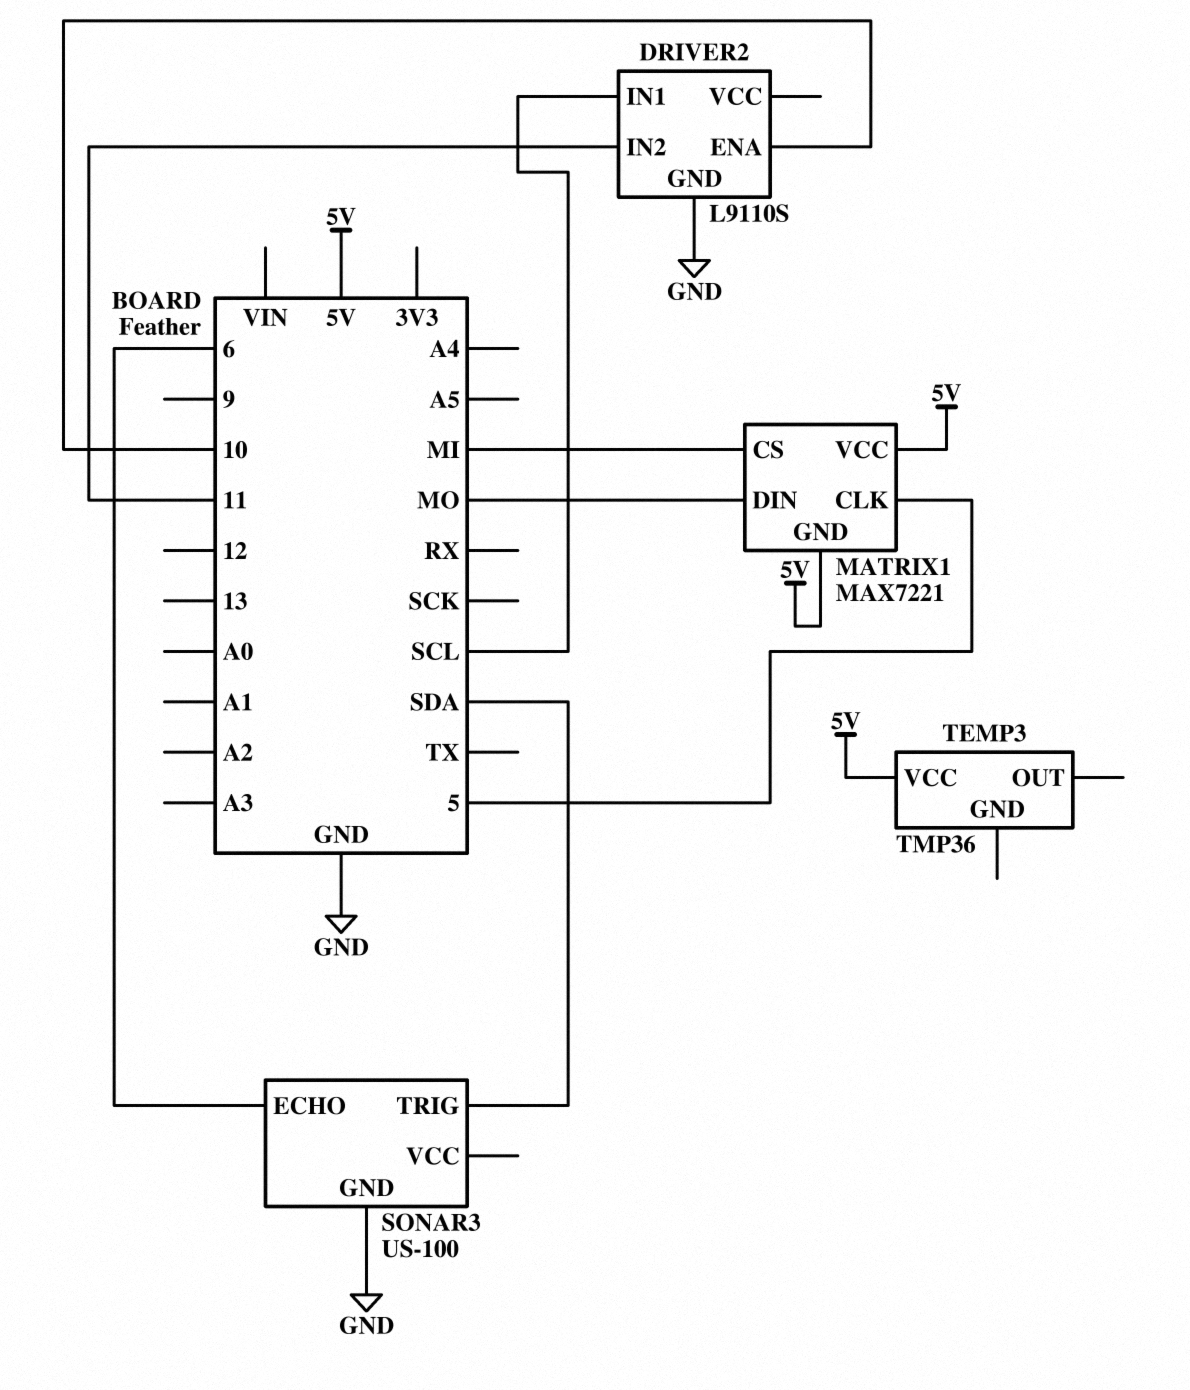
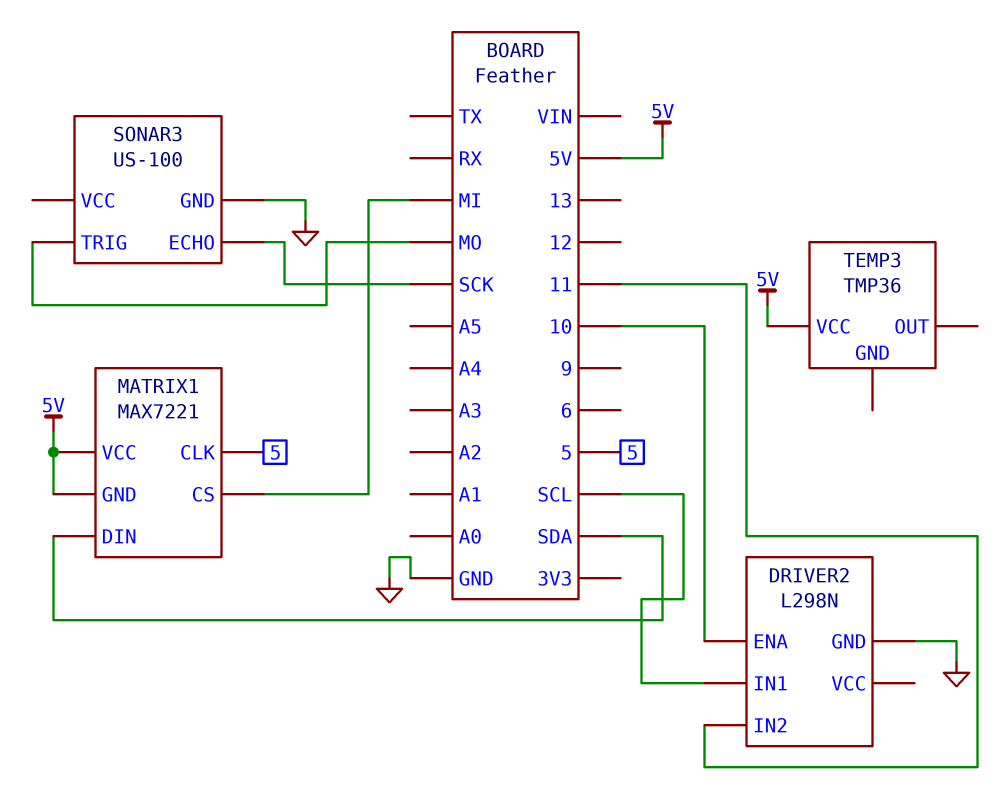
DRIVER2: L9110S -> L298N
MATRIX1 pin DIN: MO -> SDA
SONAR3 pin ECHO: 6 -> SCK
SONAR3 pin TRIG: SDA -> MO

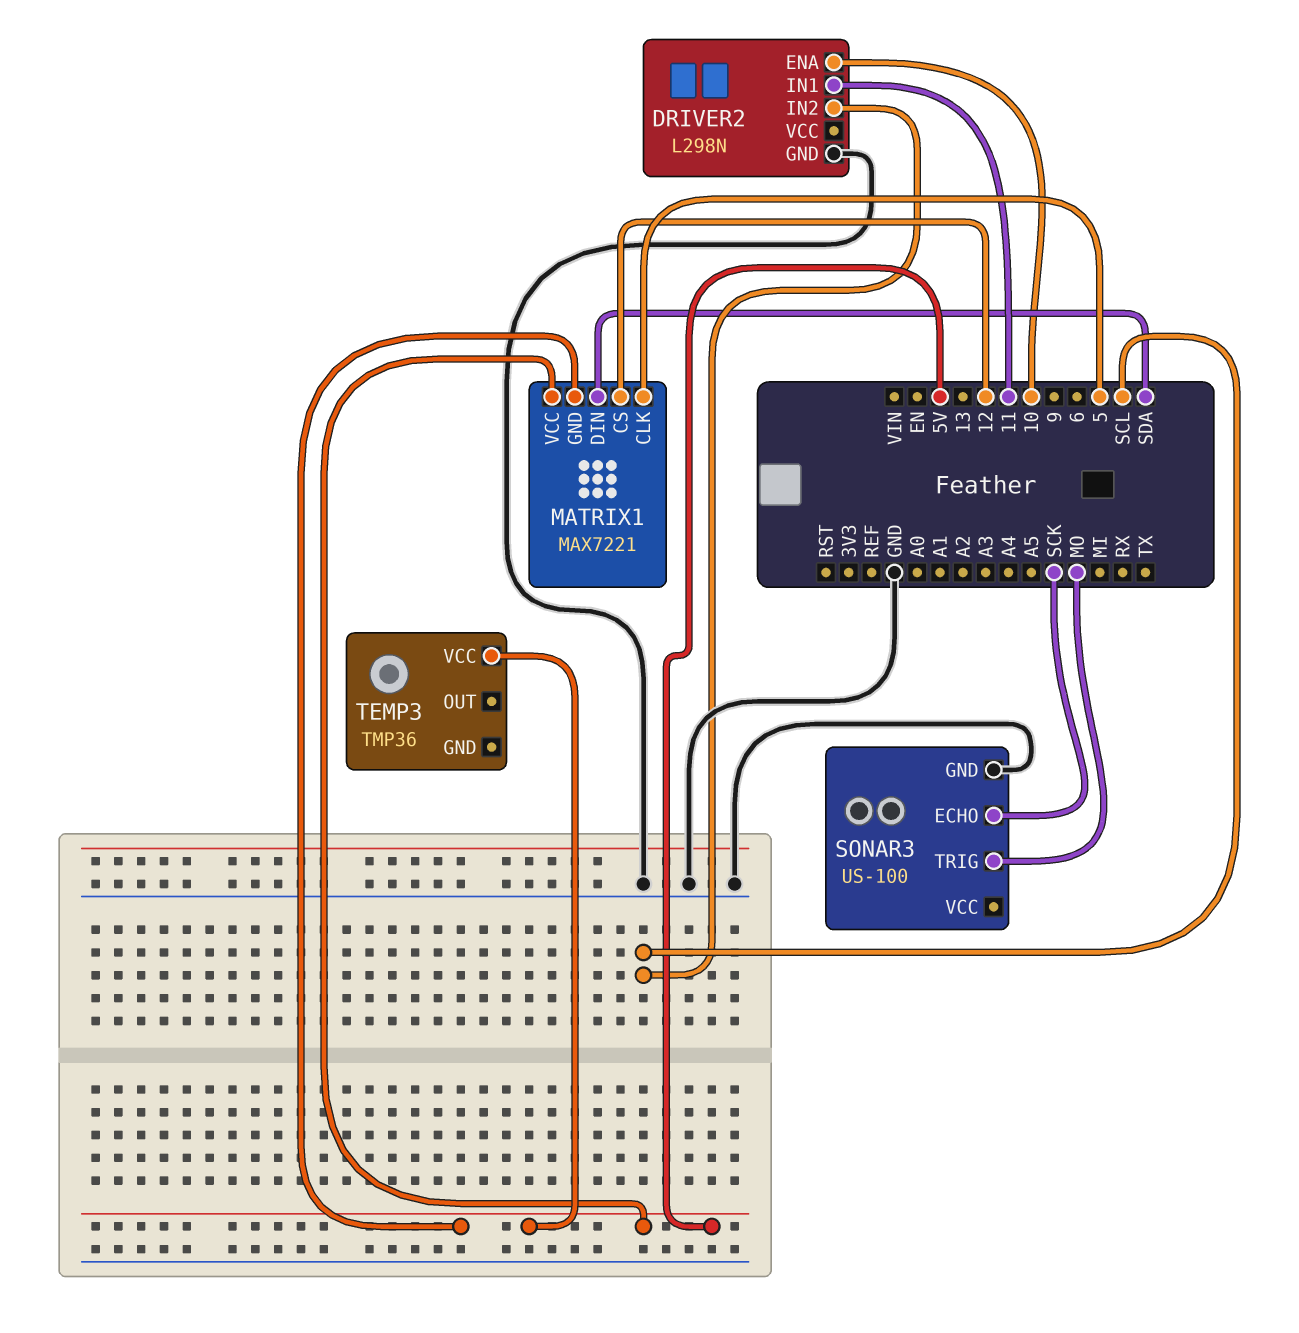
DRIVER2 pin IN1: SCL -> 11
DRIVER2 pin IN2: 11 -> SCL
MATRIX1 pin CS: MI -> 12

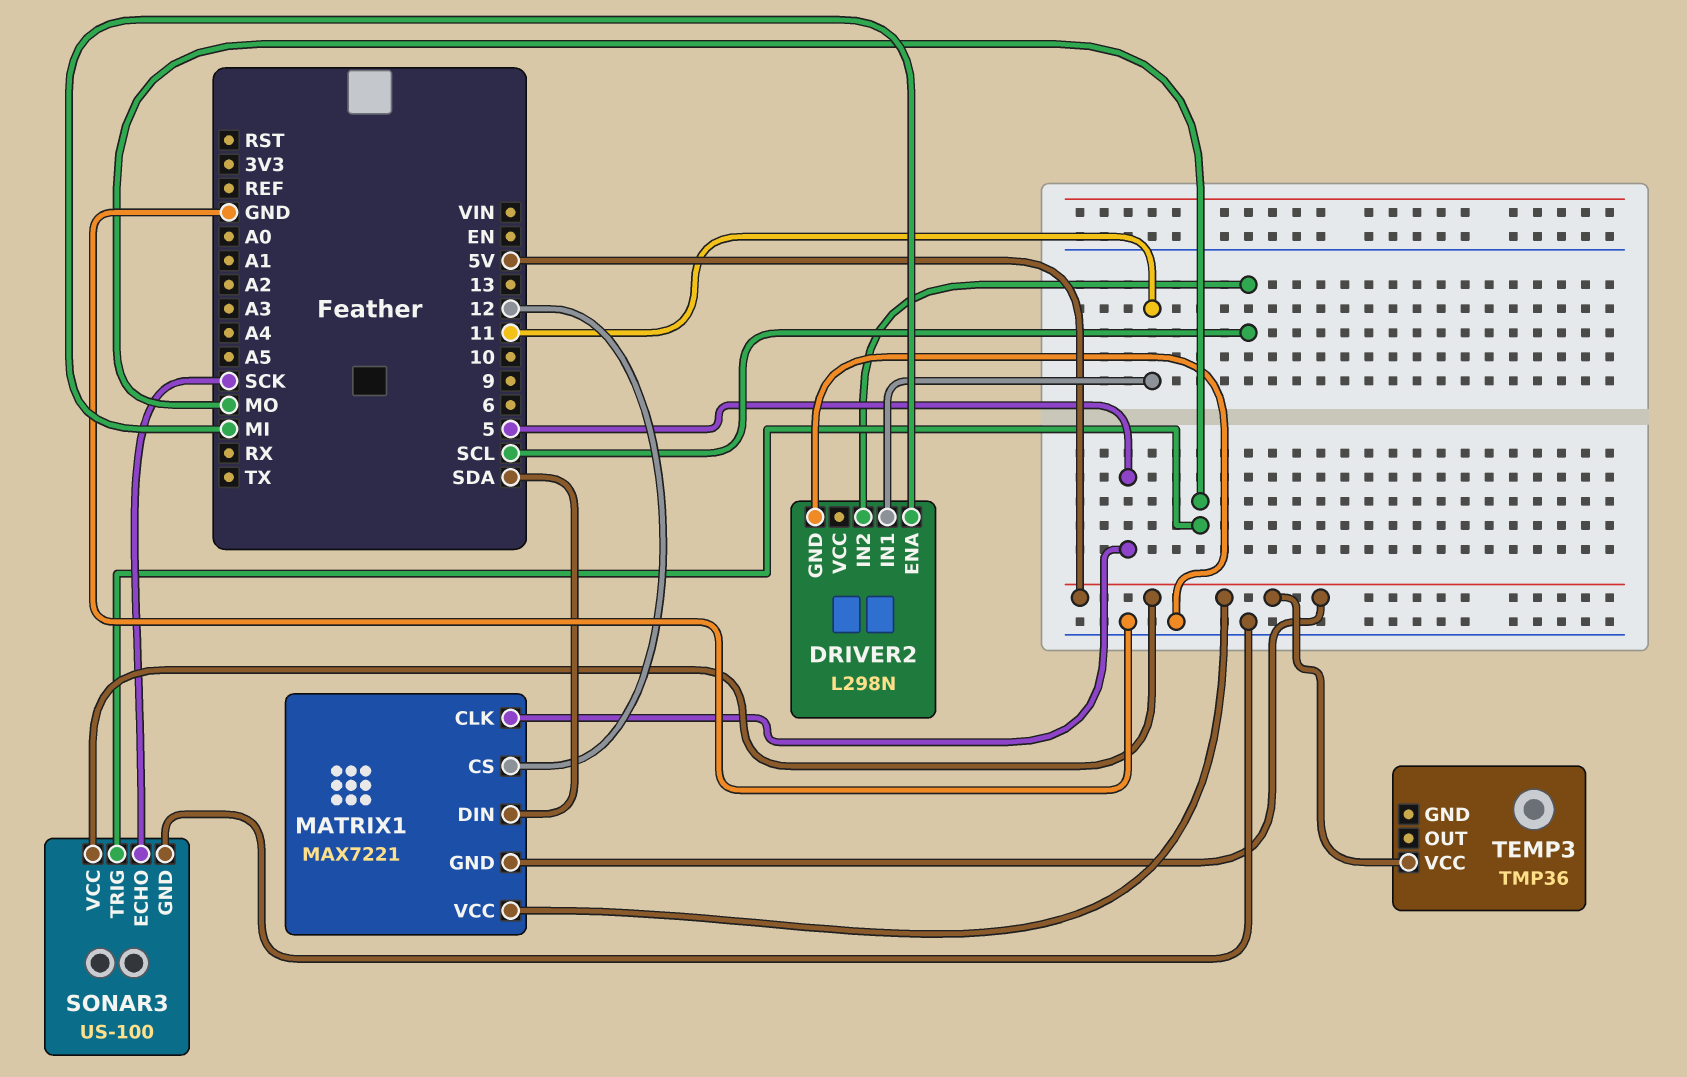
DRIVER2 pin ENA: 10 -> MI
SONAR3 pin VCC: none -> 5V

